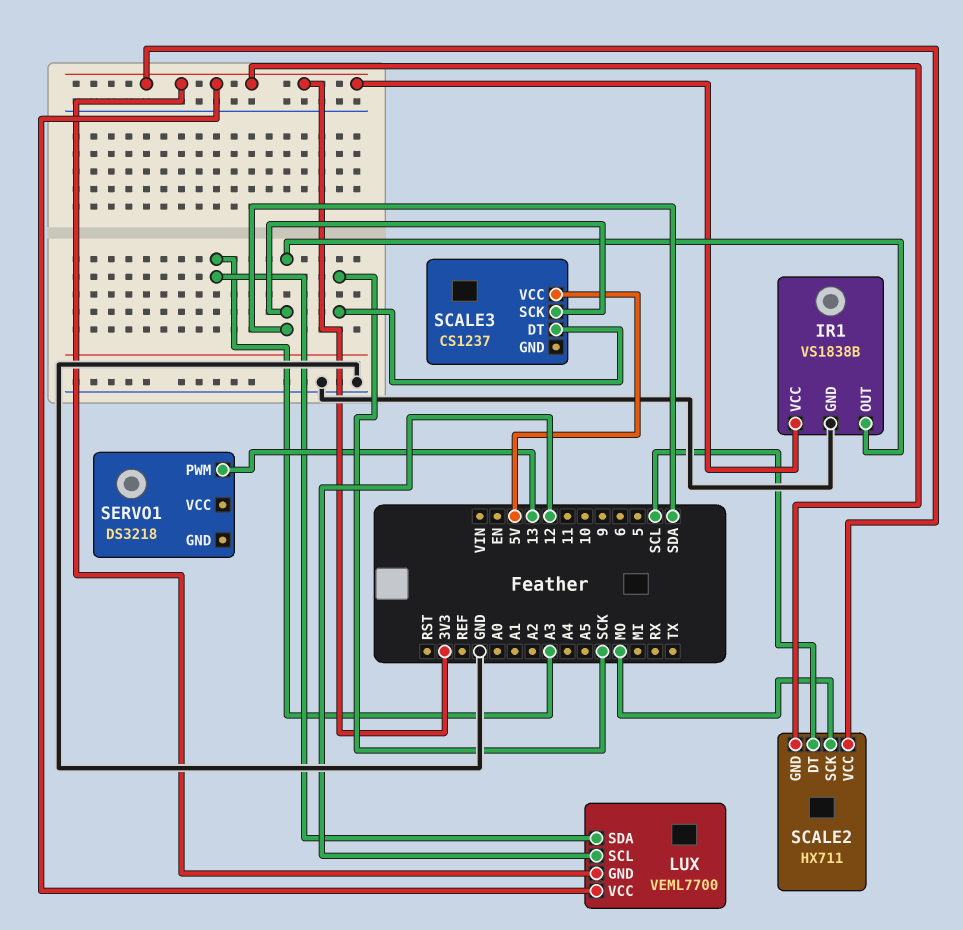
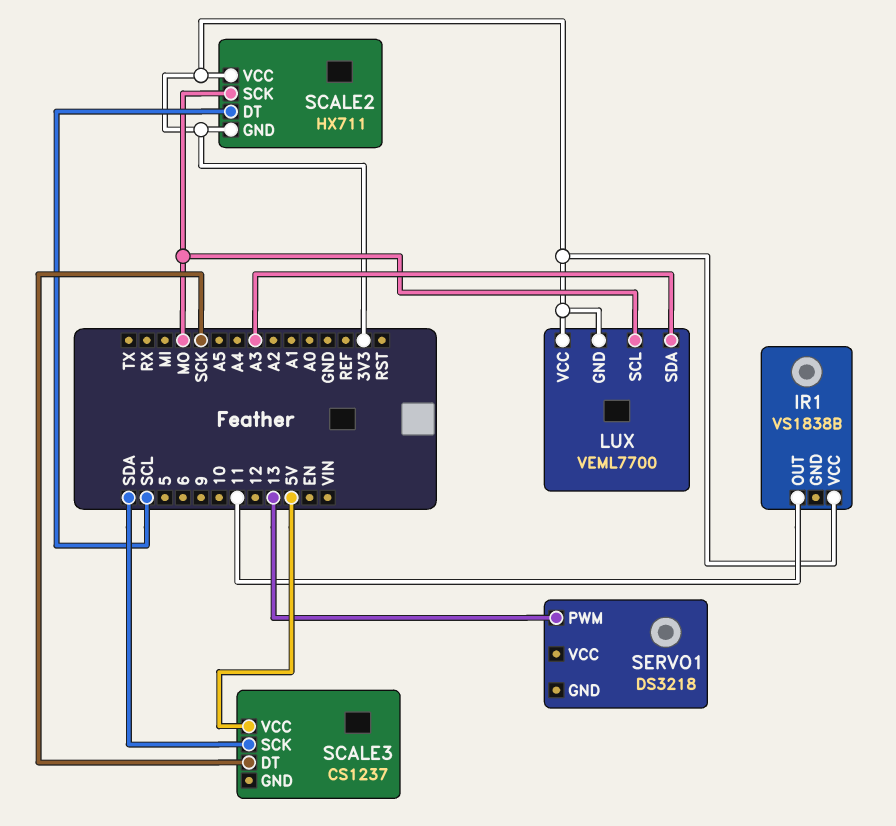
IR1 pin GND: GND -> none
IR1 pin OUT: SDA -> 11
LUX pin SCL: 12 -> MO

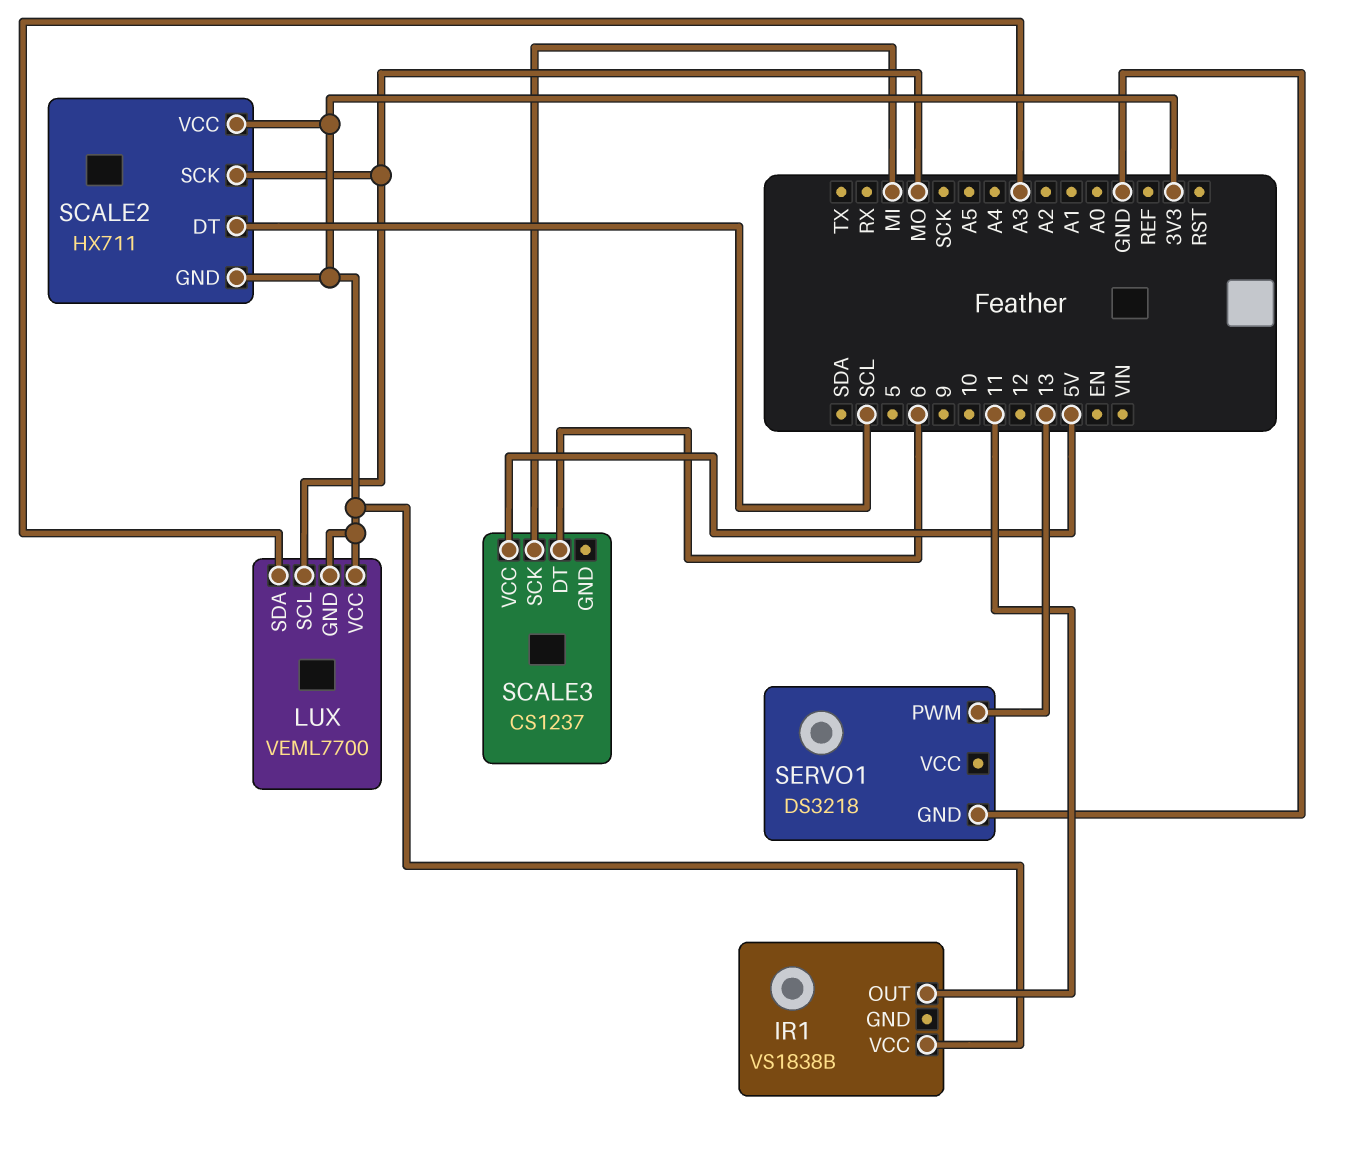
SCALE3 pin DT: SCK -> 6
SCALE3 pin SCK: SDA -> MI
SERVO1 pin GND: none -> GND

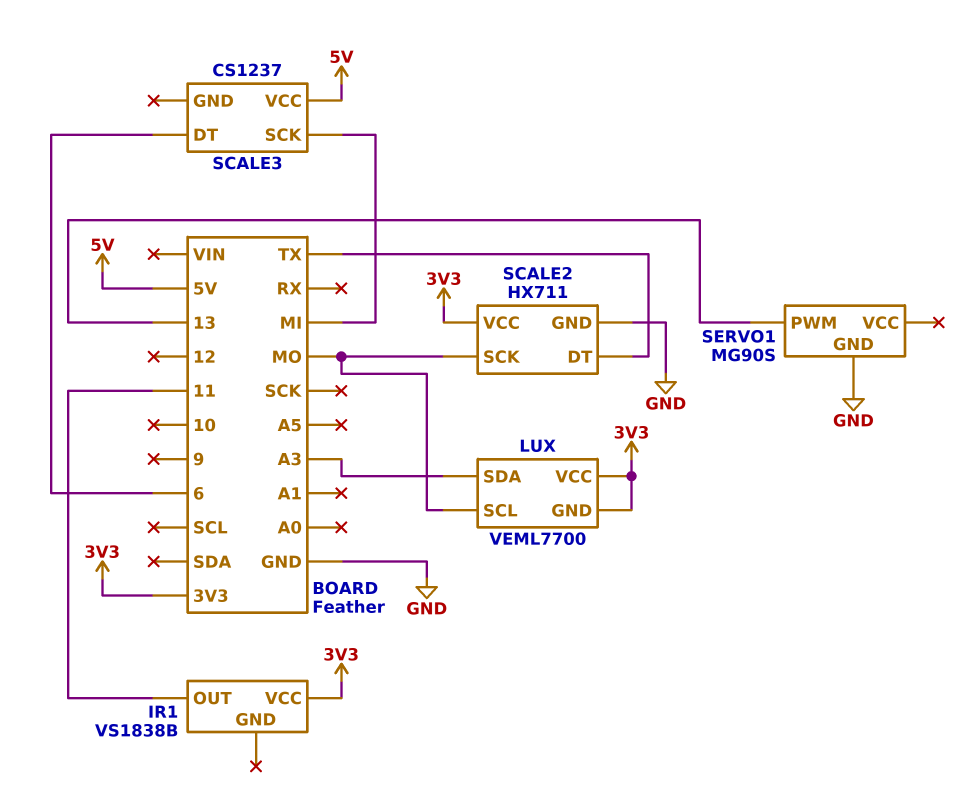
SCALE2 pin DT: SCL -> TX
SCALE2 pin GND: 3V3 -> GND
SERVO1: DS3218 -> MG90S

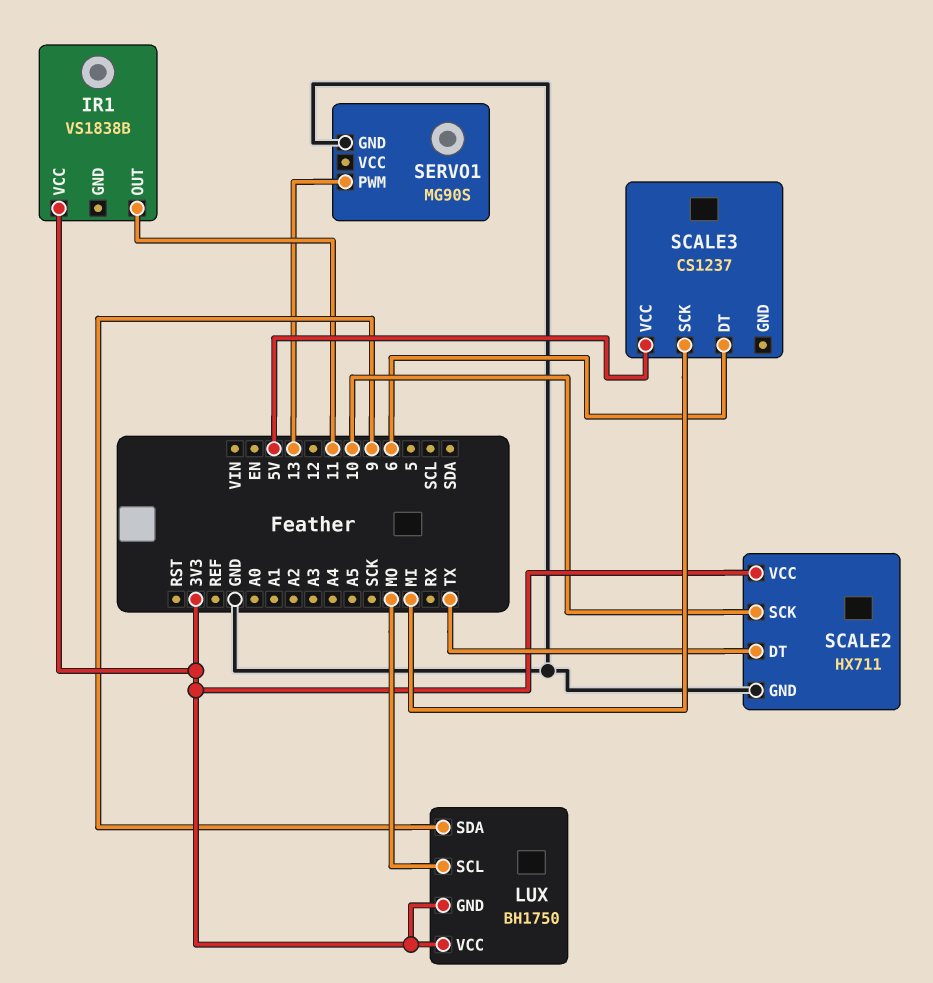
LUX: VEML7700 -> BH1750
LUX pin SDA: A3 -> 9
SCALE2 pin SCK: MO -> 10

